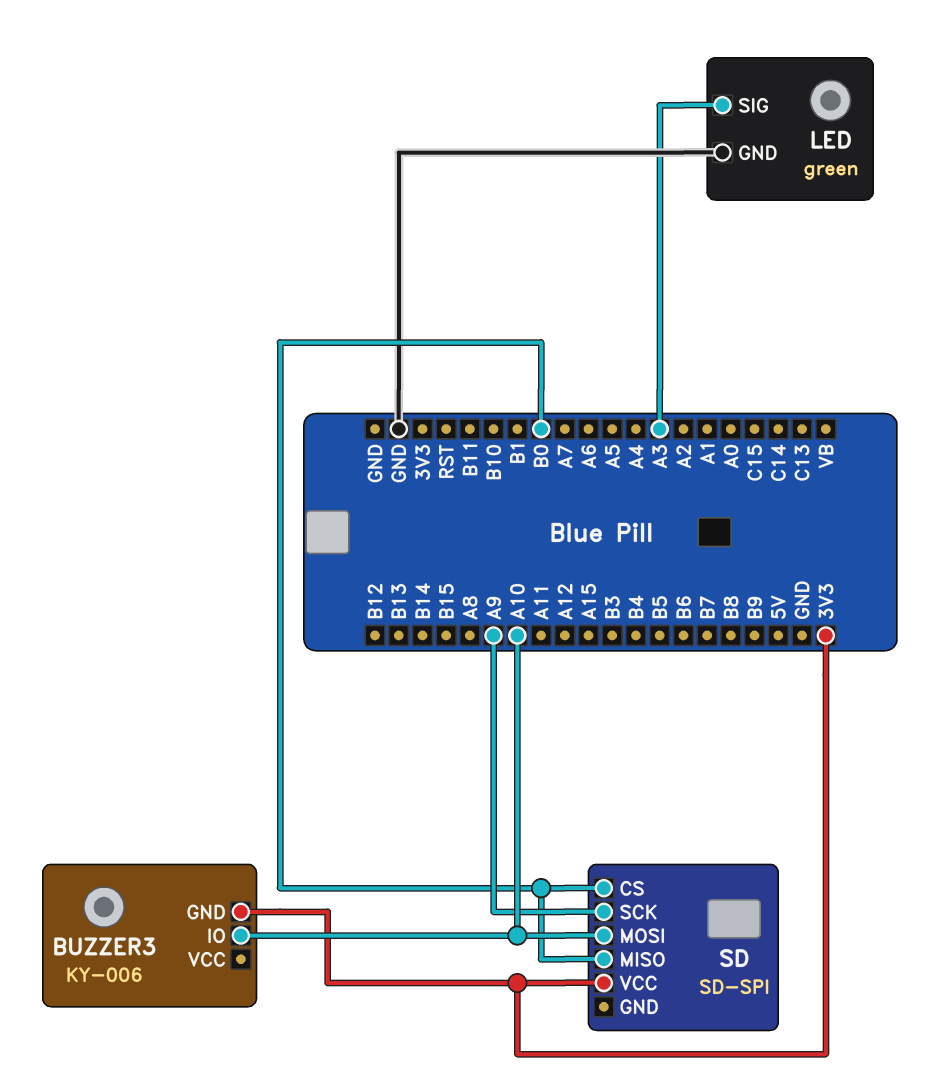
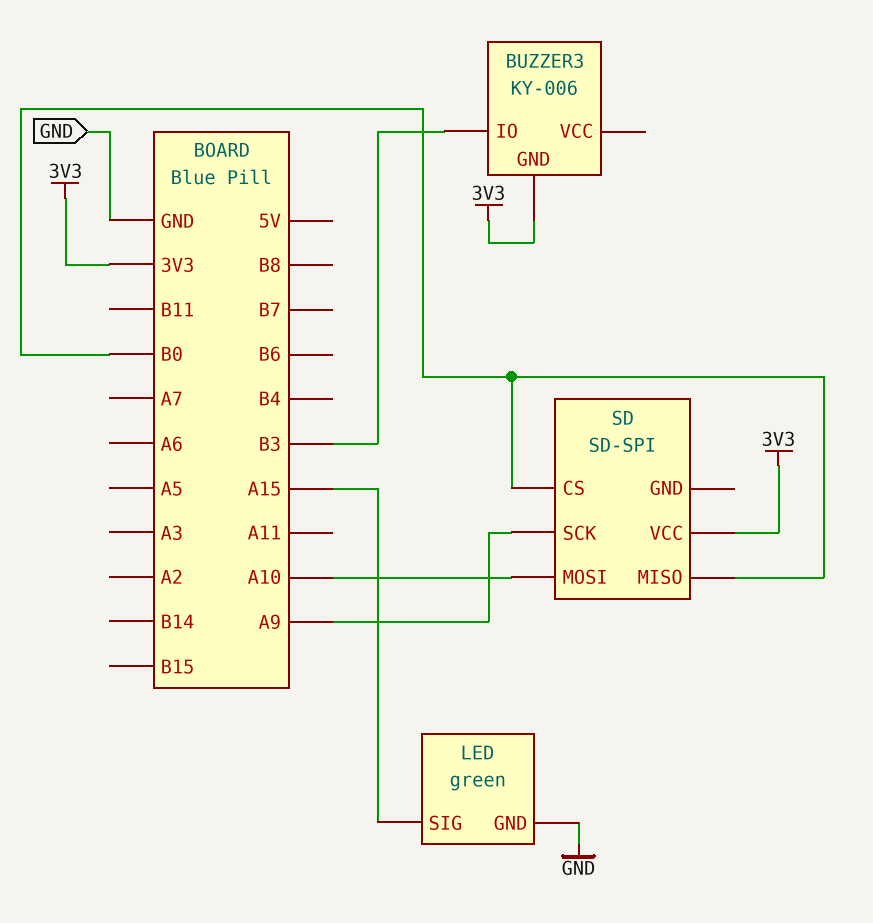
BUZZER3 pin IO: A10 -> B3
LED pin SIG: A3 -> A15

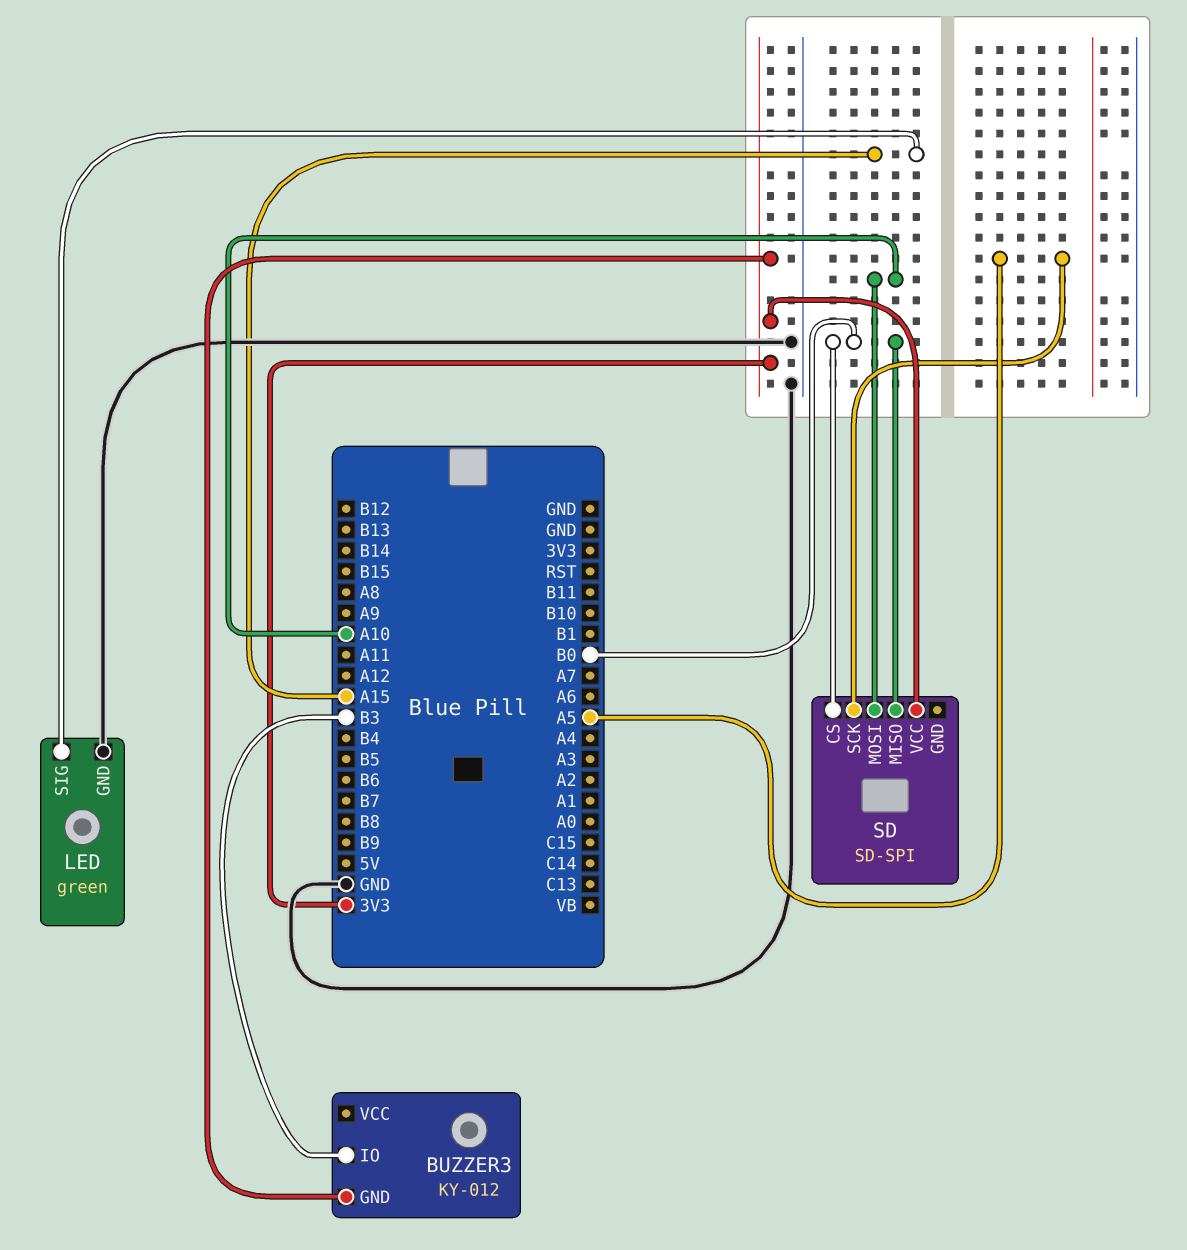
BUZZER3: KY-006 -> KY-012
SD pin SCK: A9 -> A5

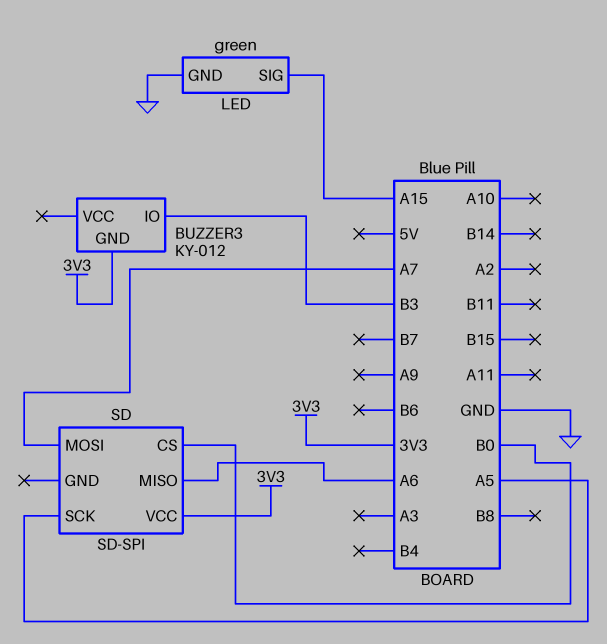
SD pin MISO: B0 -> A6
SD pin MOSI: A10 -> A7

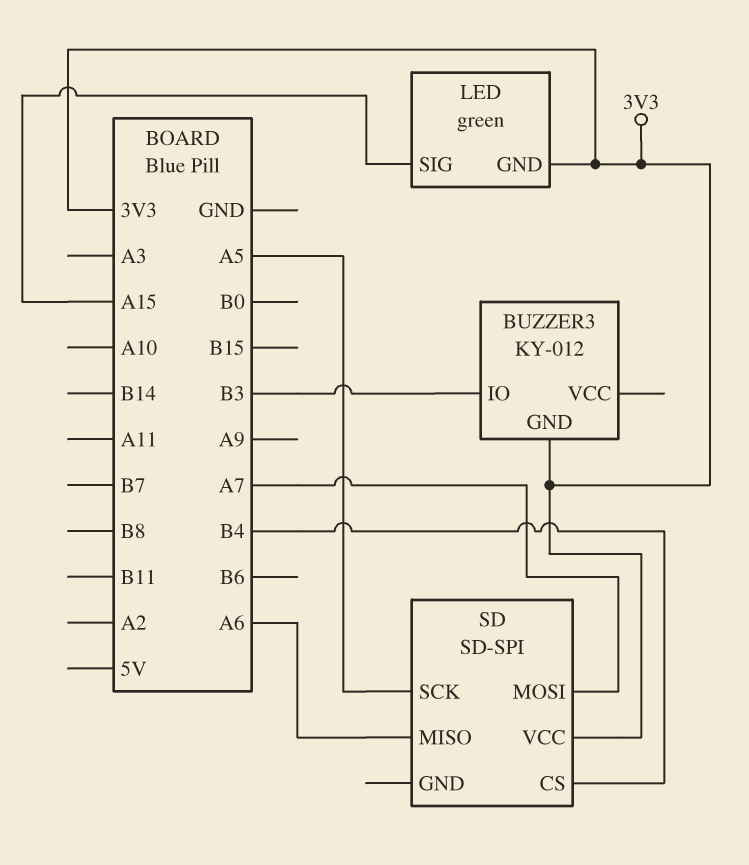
LED pin GND: GND -> 3V3
SD pin CS: B0 -> B4

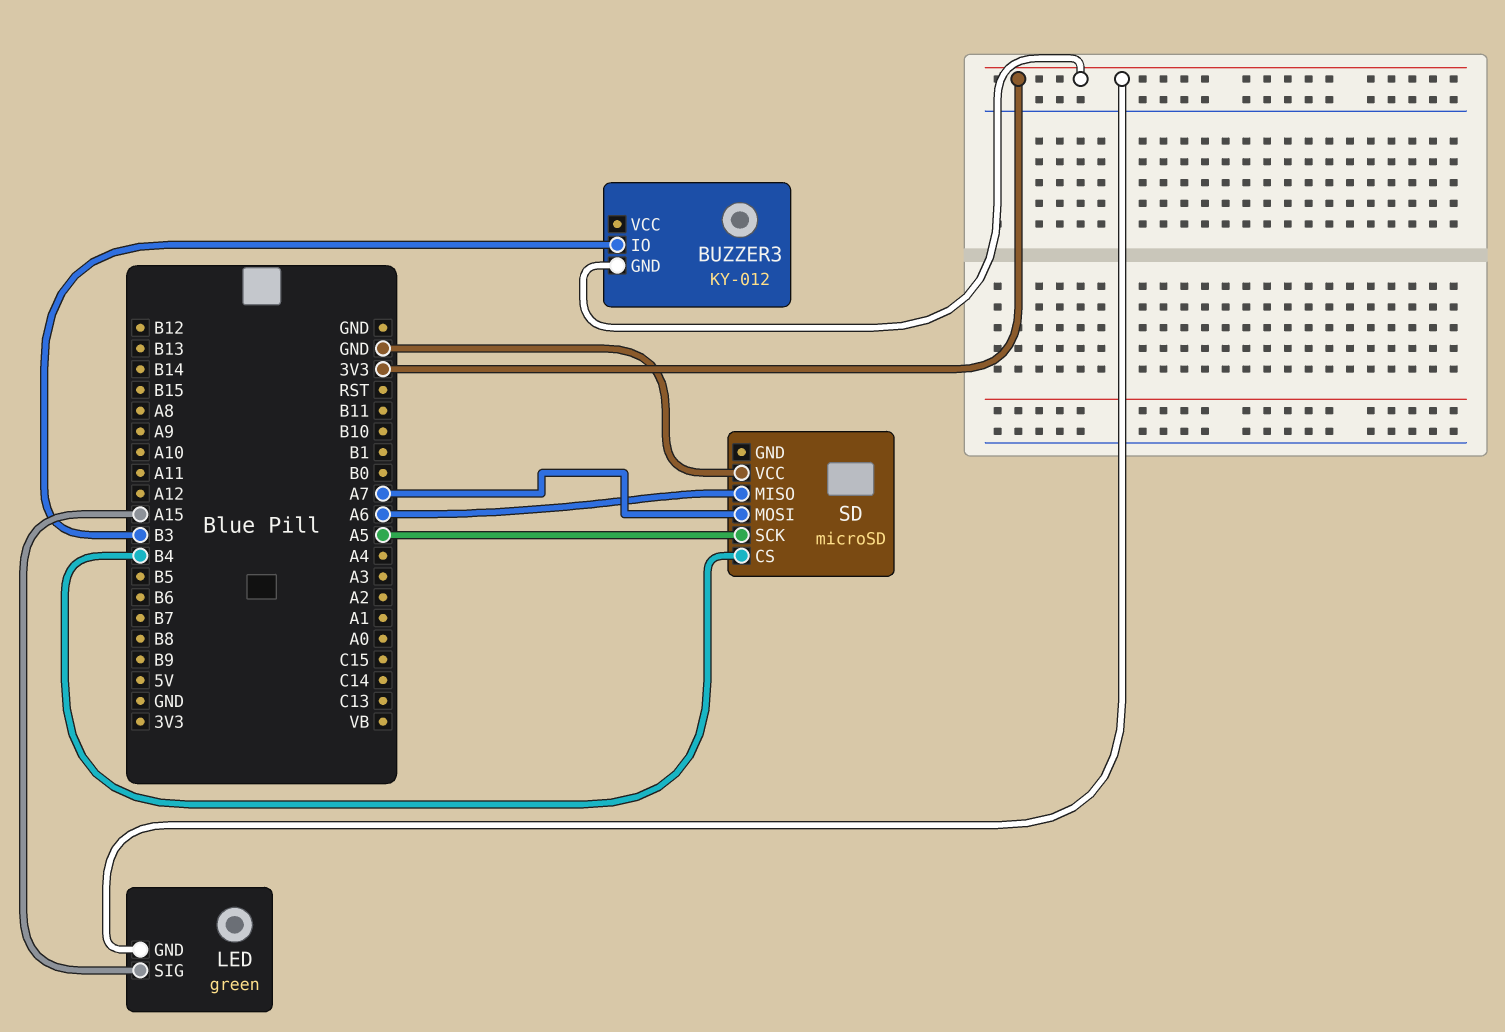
SD: SD-SPI -> microSD
SD pin VCC: 3V3 -> GND

